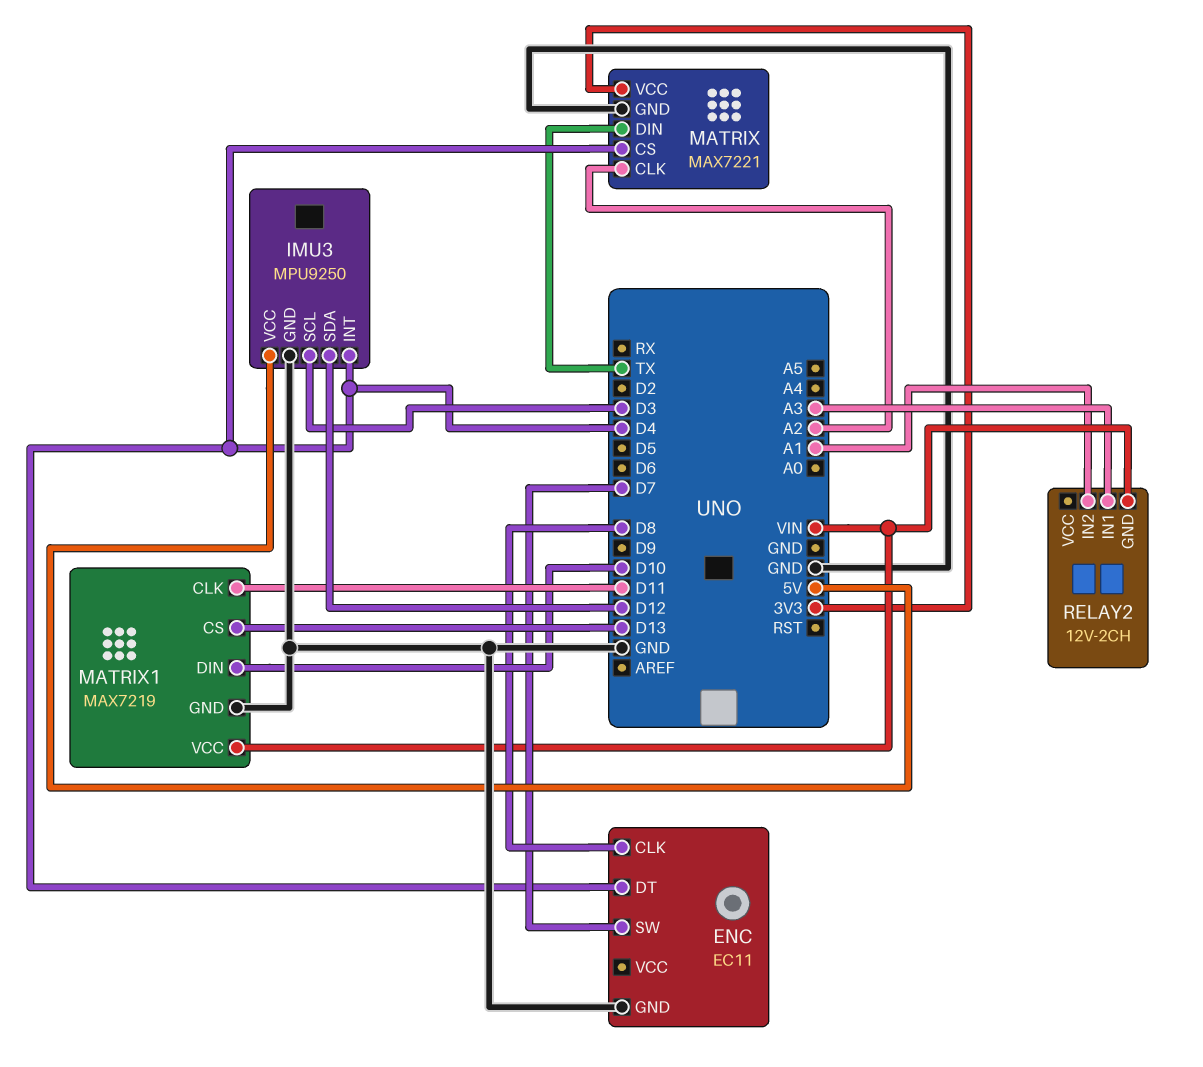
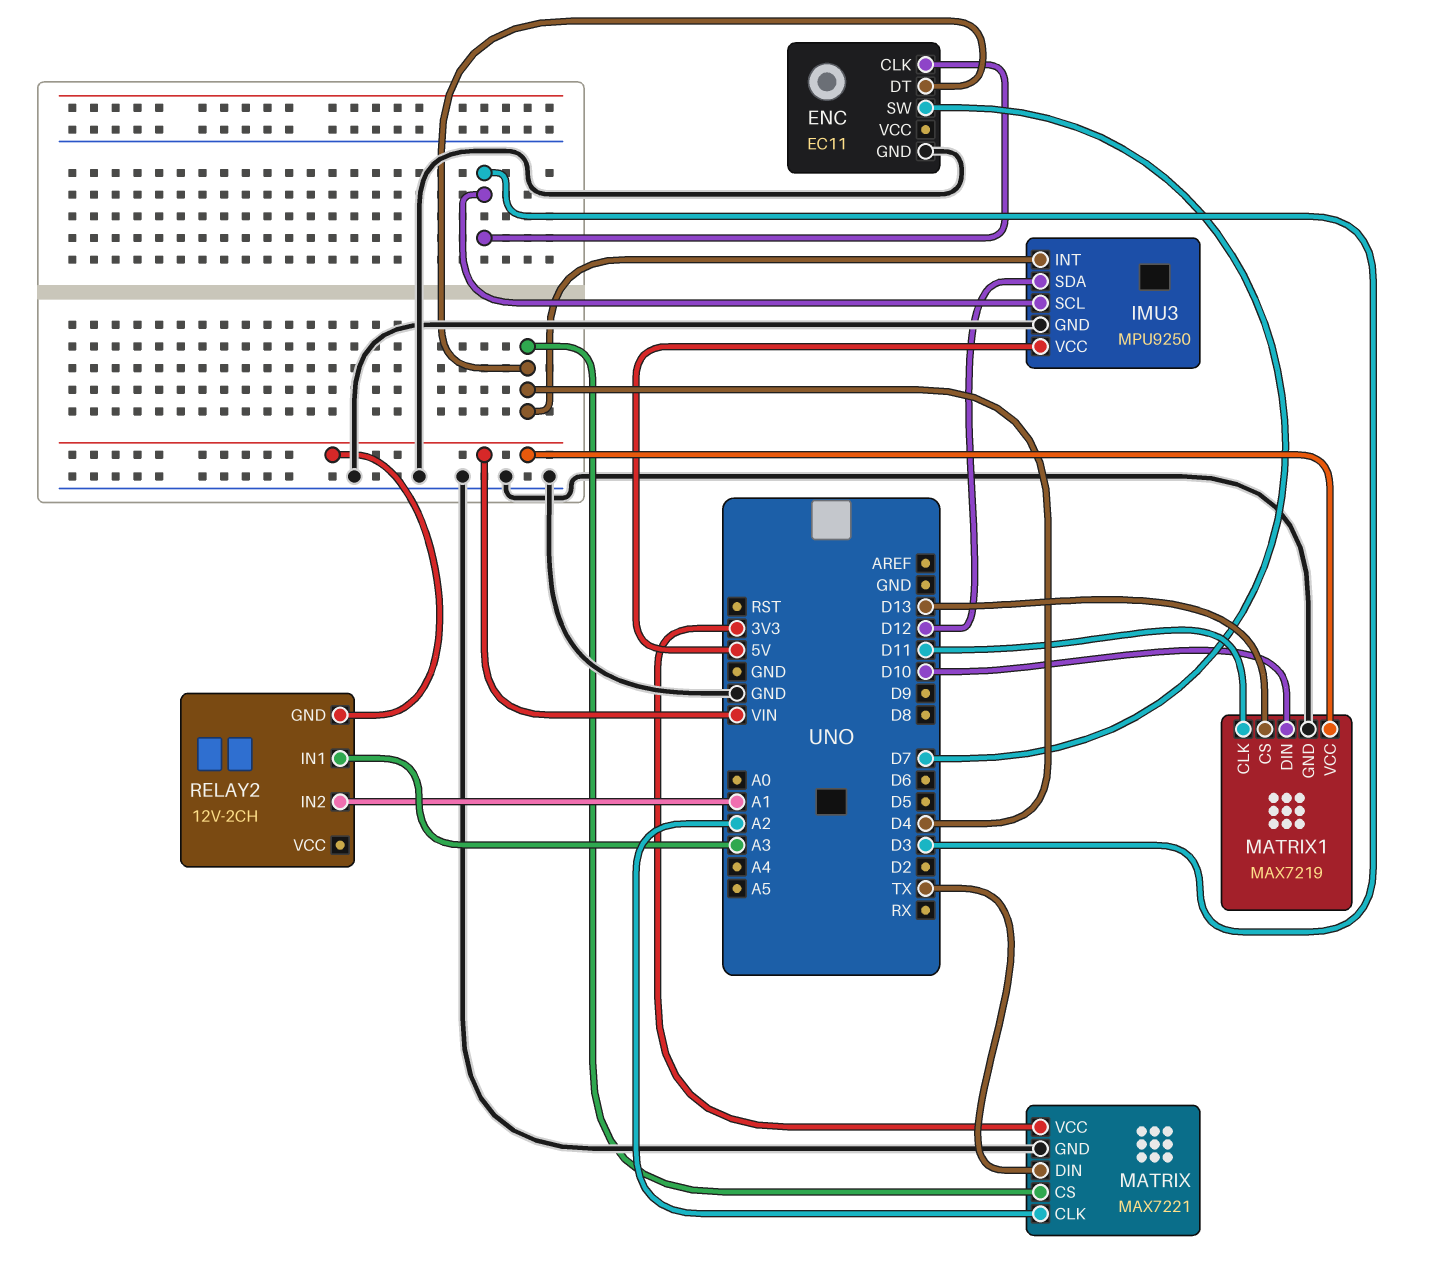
ENC pin CLK: D8 -> D3

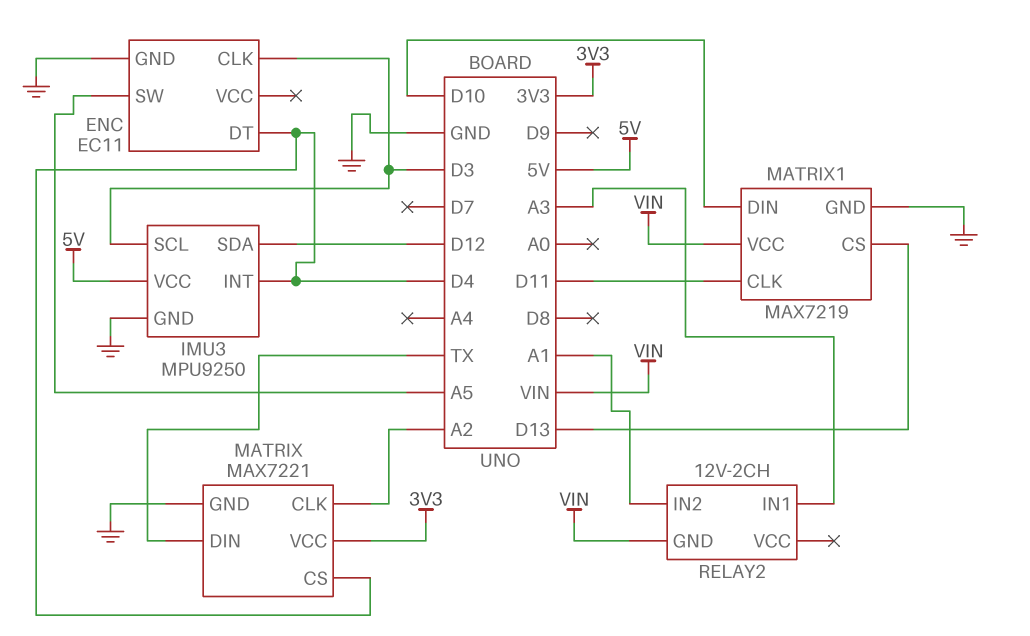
ENC pin SW: D7 -> A5

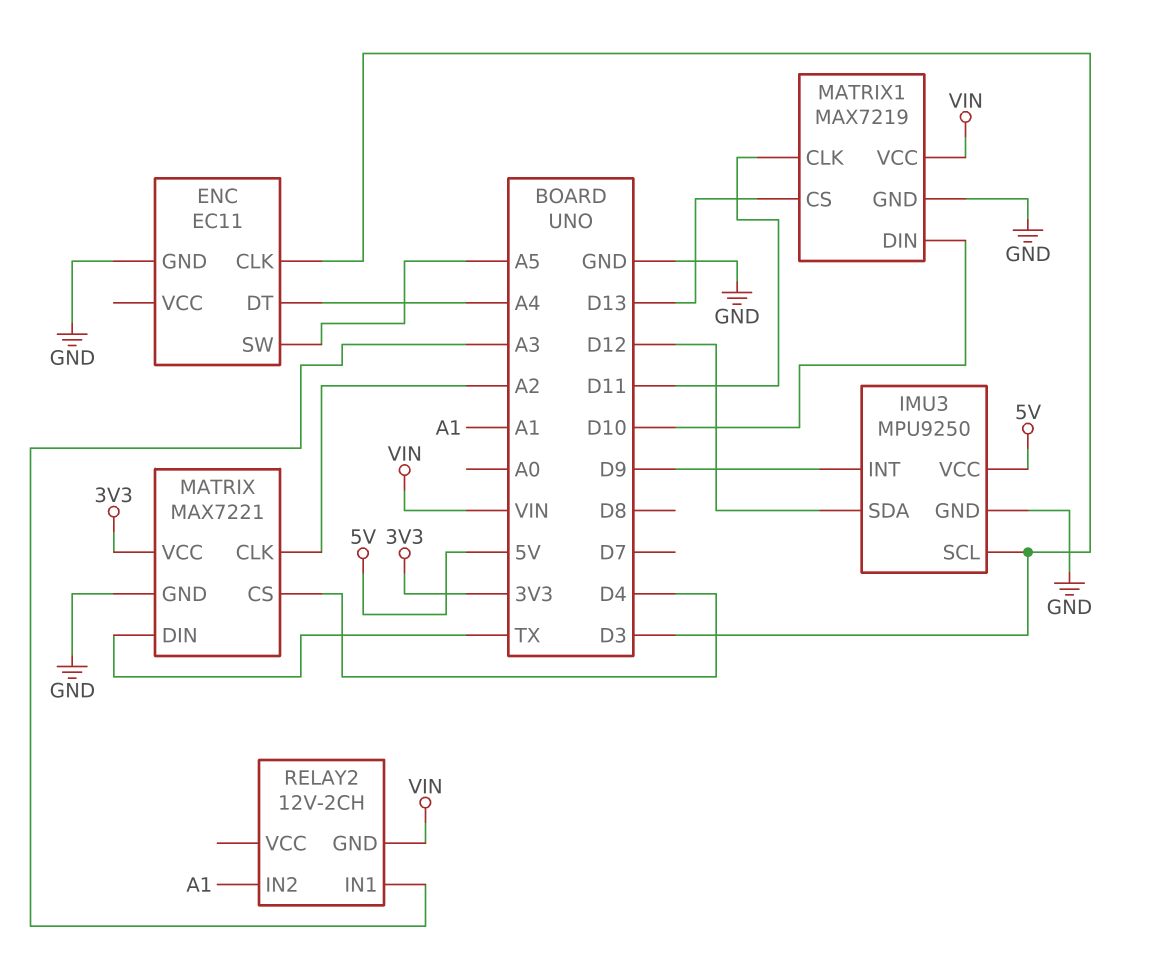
ENC pin DT: D4 -> A4
IMU3 pin INT: D4 -> D9

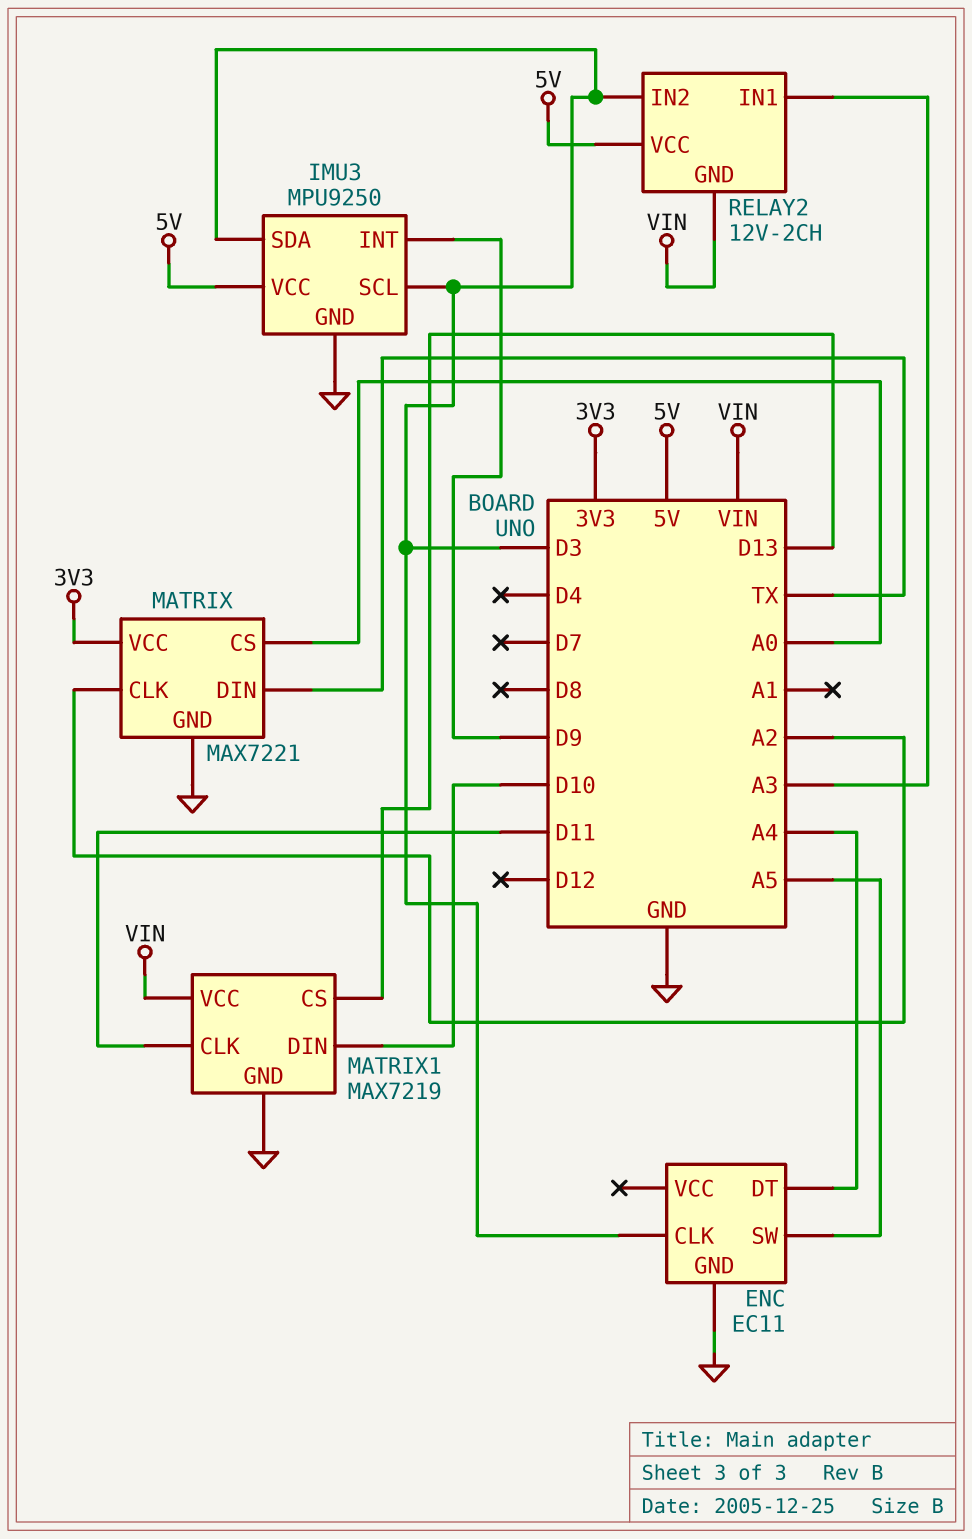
IMU3 pin SDA: D12 -> D3
MATRIX pin CS: D4 -> A0
RELAY2 pin IN2: A1 -> D3
RELAY2 pin VCC: none -> 5V

